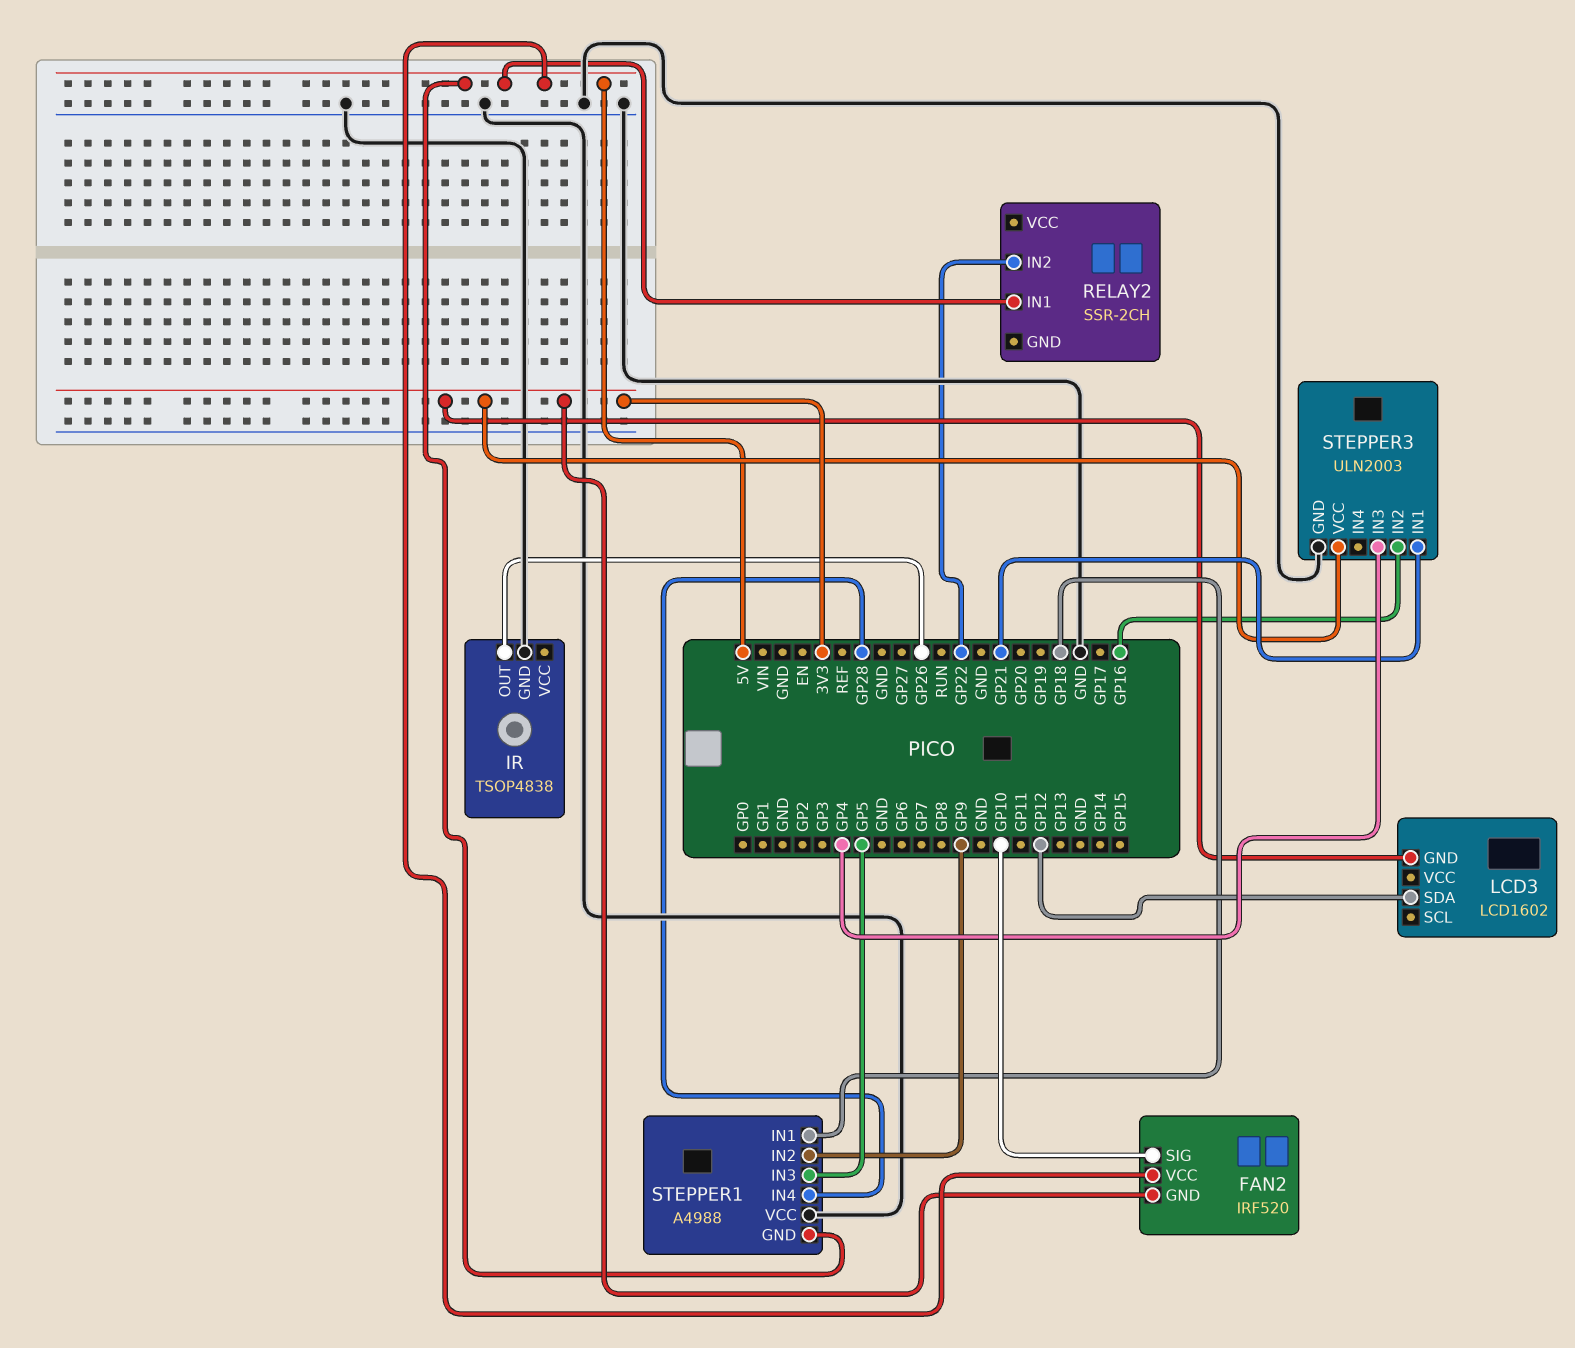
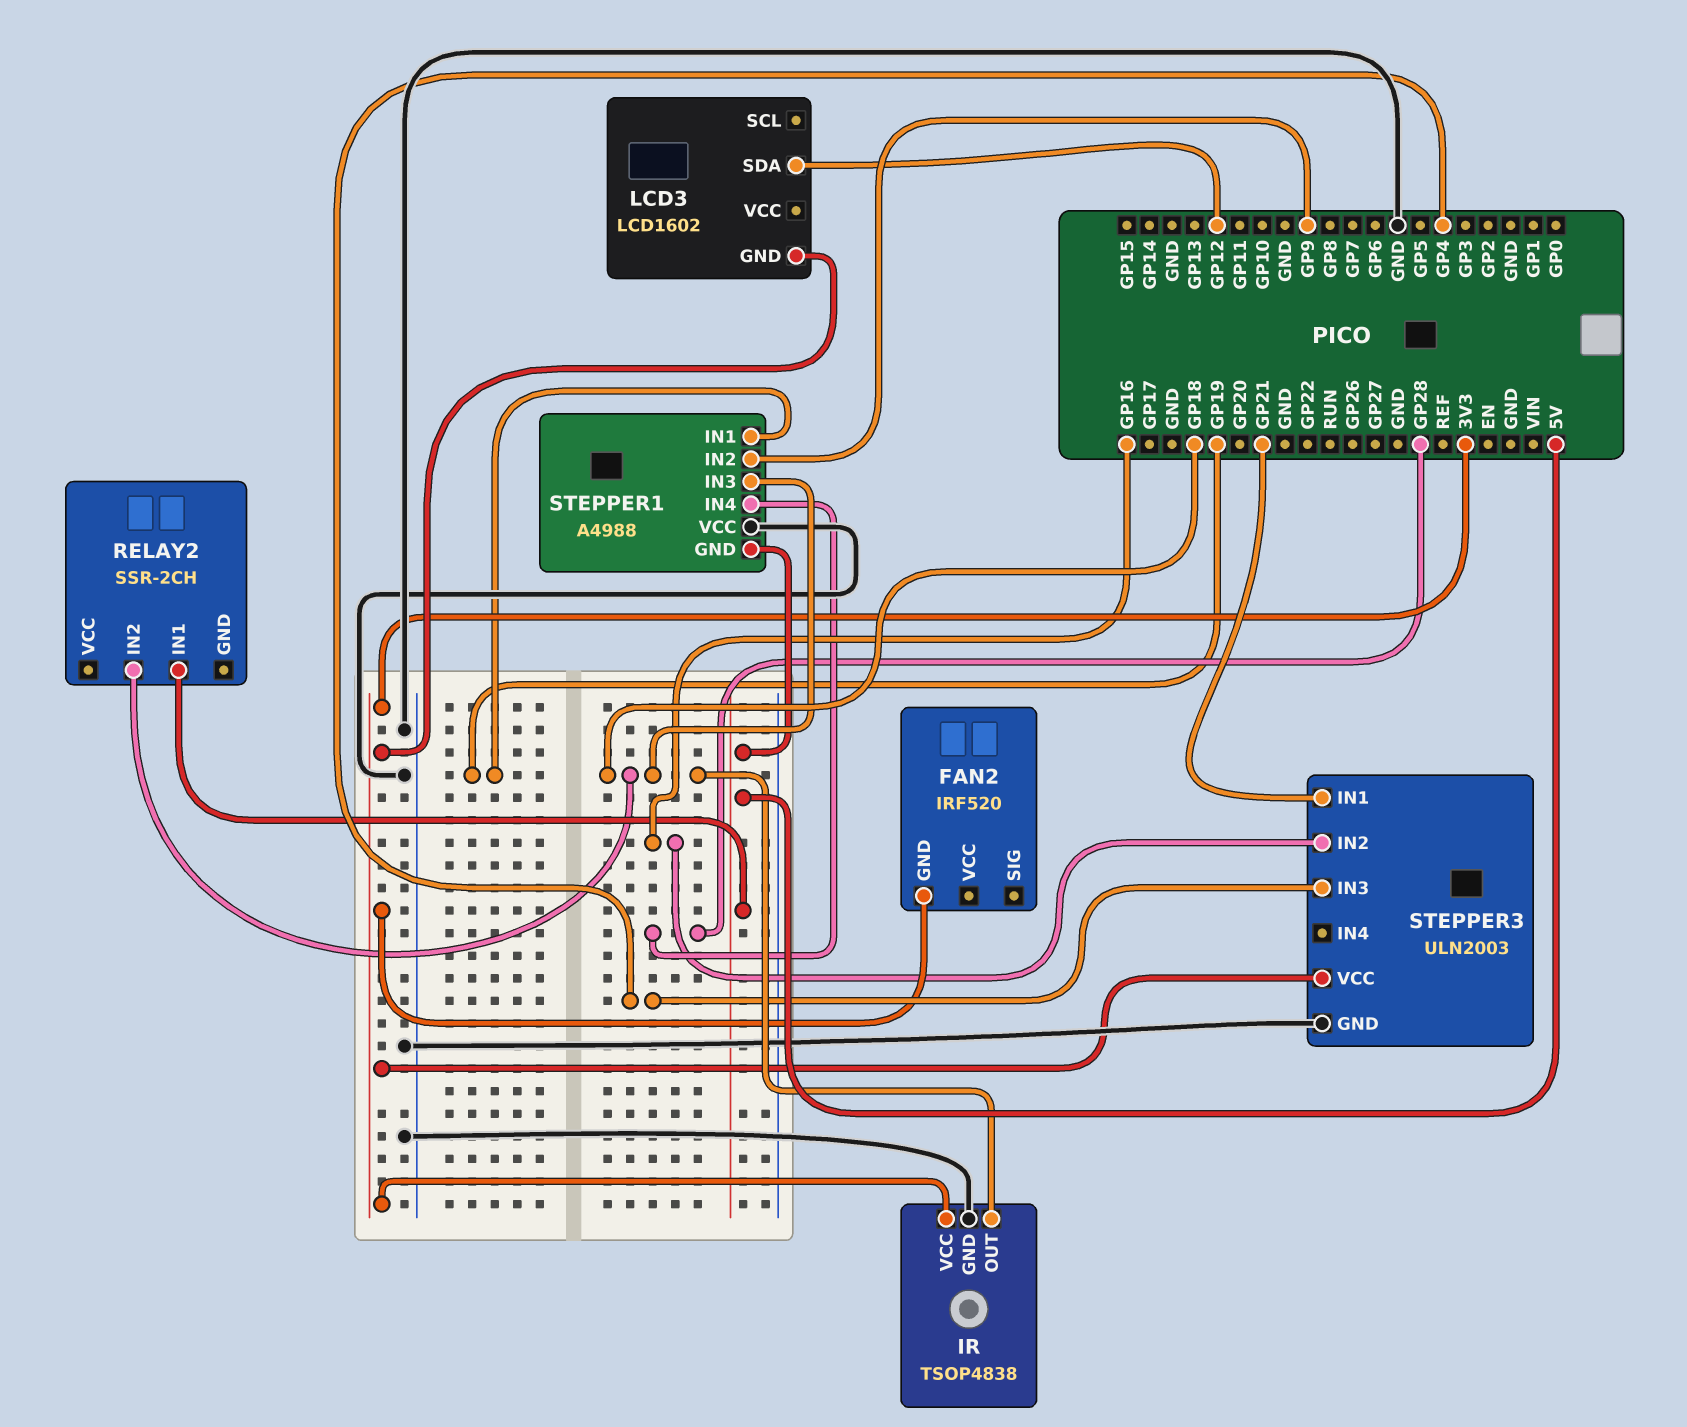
FAN2 pin SIG: GP10 -> none
FAN2 pin VCC: 5V -> none
IR pin OUT: GP26 -> GP18
IR pin VCC: none -> 3V3
RELAY2 pin IN2: GP22 -> GP18
STEPPER1 pin IN1: GP18 -> GP19
STEPPER1 pin IN3: GP5 -> GP18

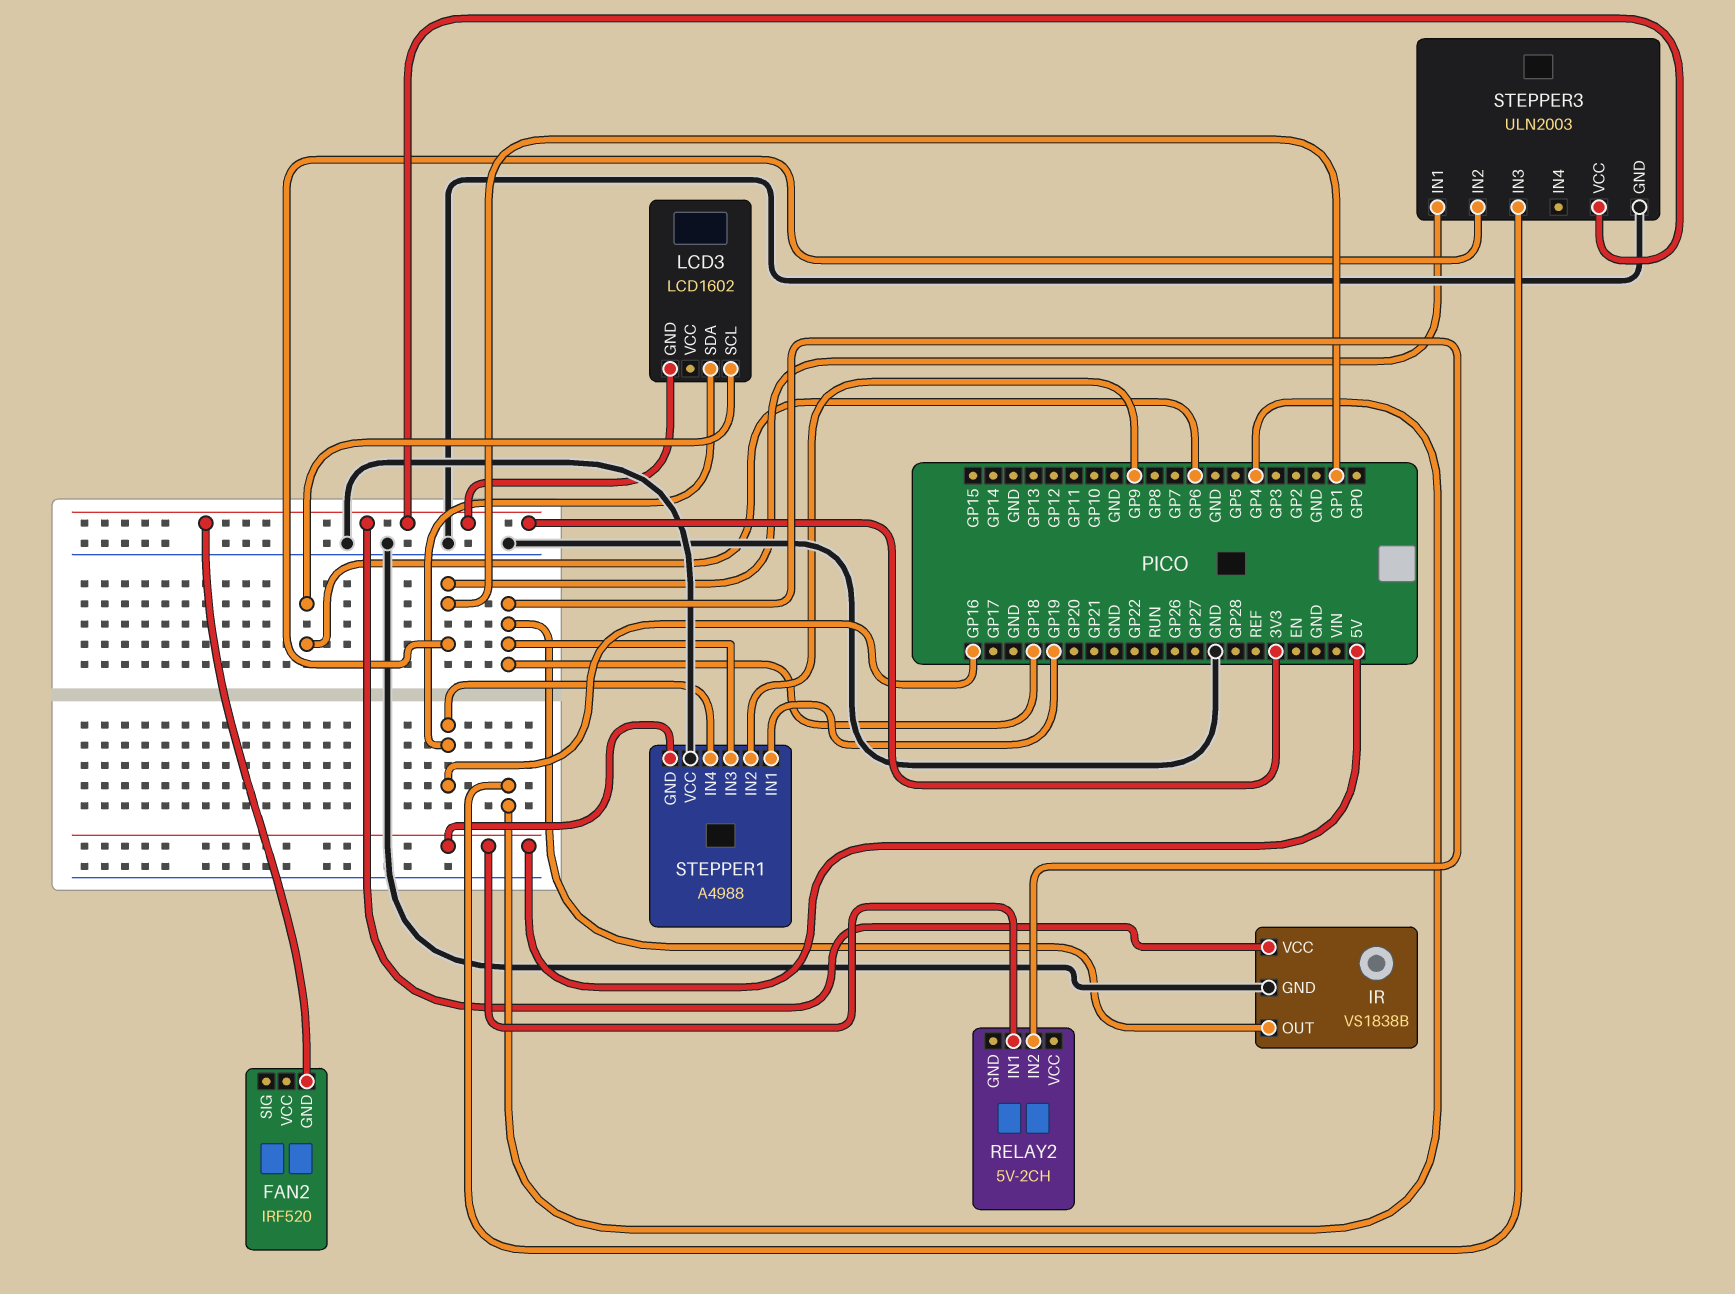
IR: TSOP4838 -> VS1838B
LCD3 pin SCL: none -> GP6
LCD3 pin SDA: GP12 -> GP16
RELAY2: SSR-2CH -> 5V-2CH
STEPPER1 pin IN4: GP28 -> GP16
STEPPER3 pin IN1: GP21 -> GP1
STEPPER3 pin IN2: GP16 -> GP1

